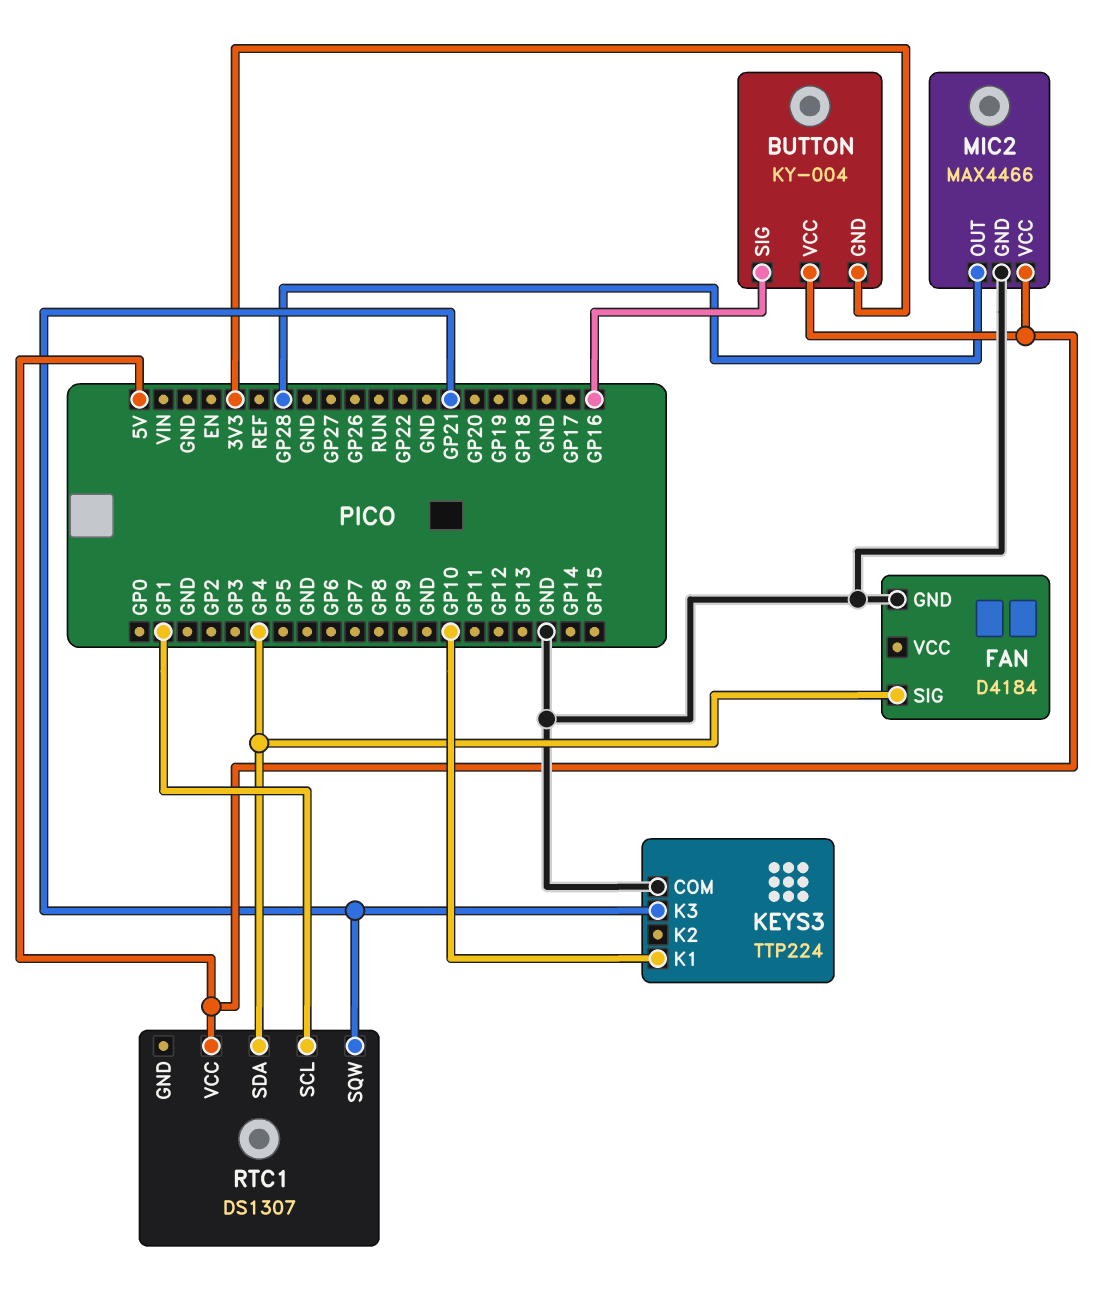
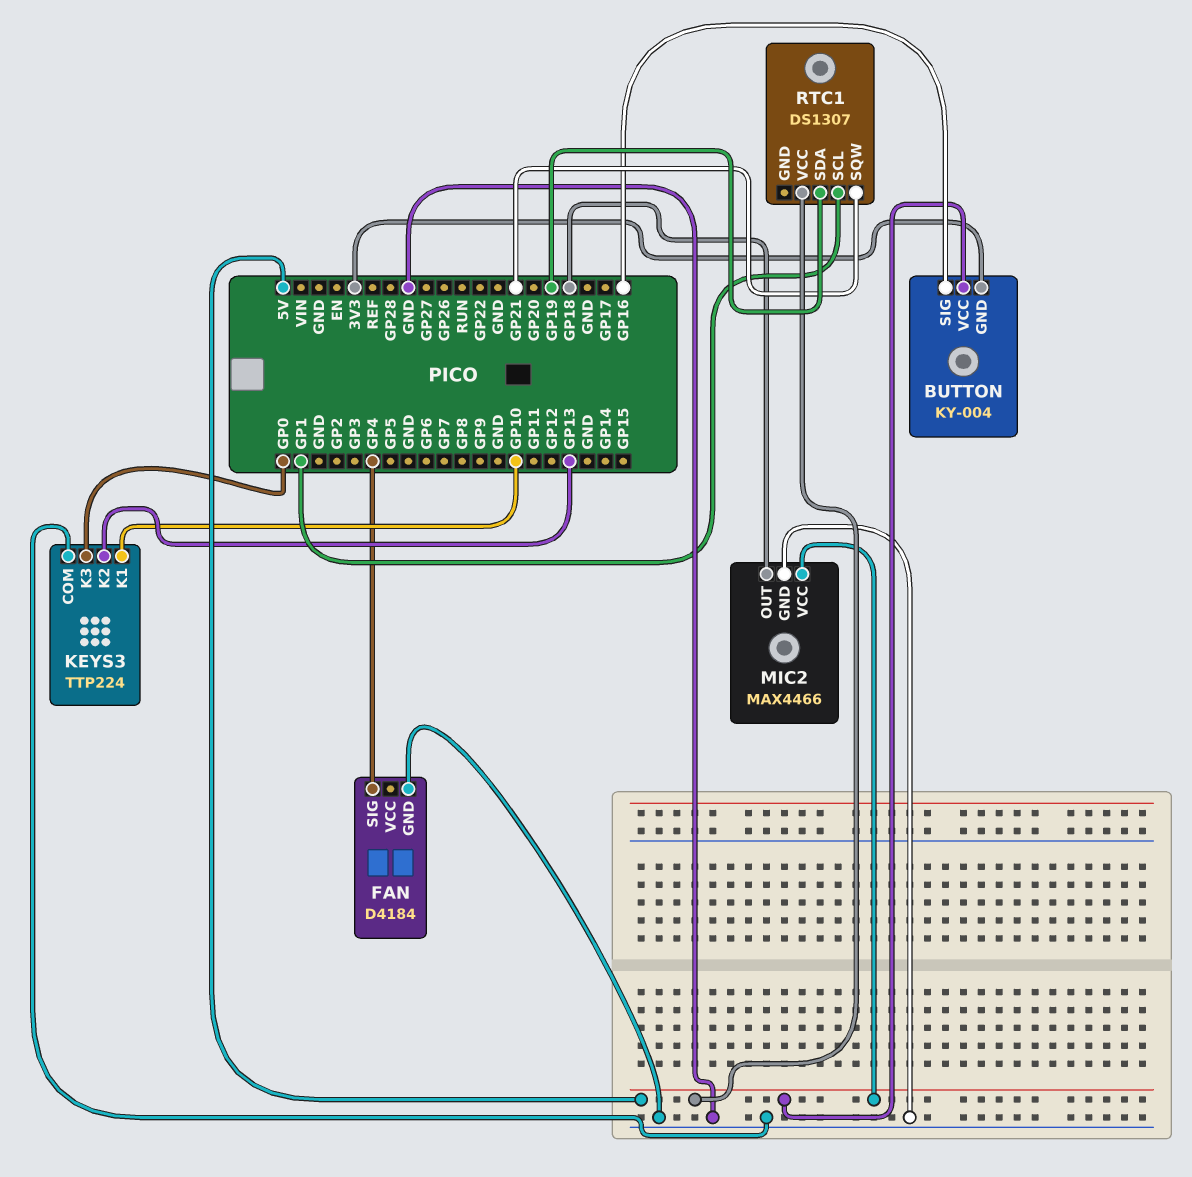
KEYS3 pin K2: none -> GP13
KEYS3 pin K3: GP21 -> GP0
MIC2 pin OUT: GP28 -> GP18
RTC1 pin SDA: GP4 -> GP19

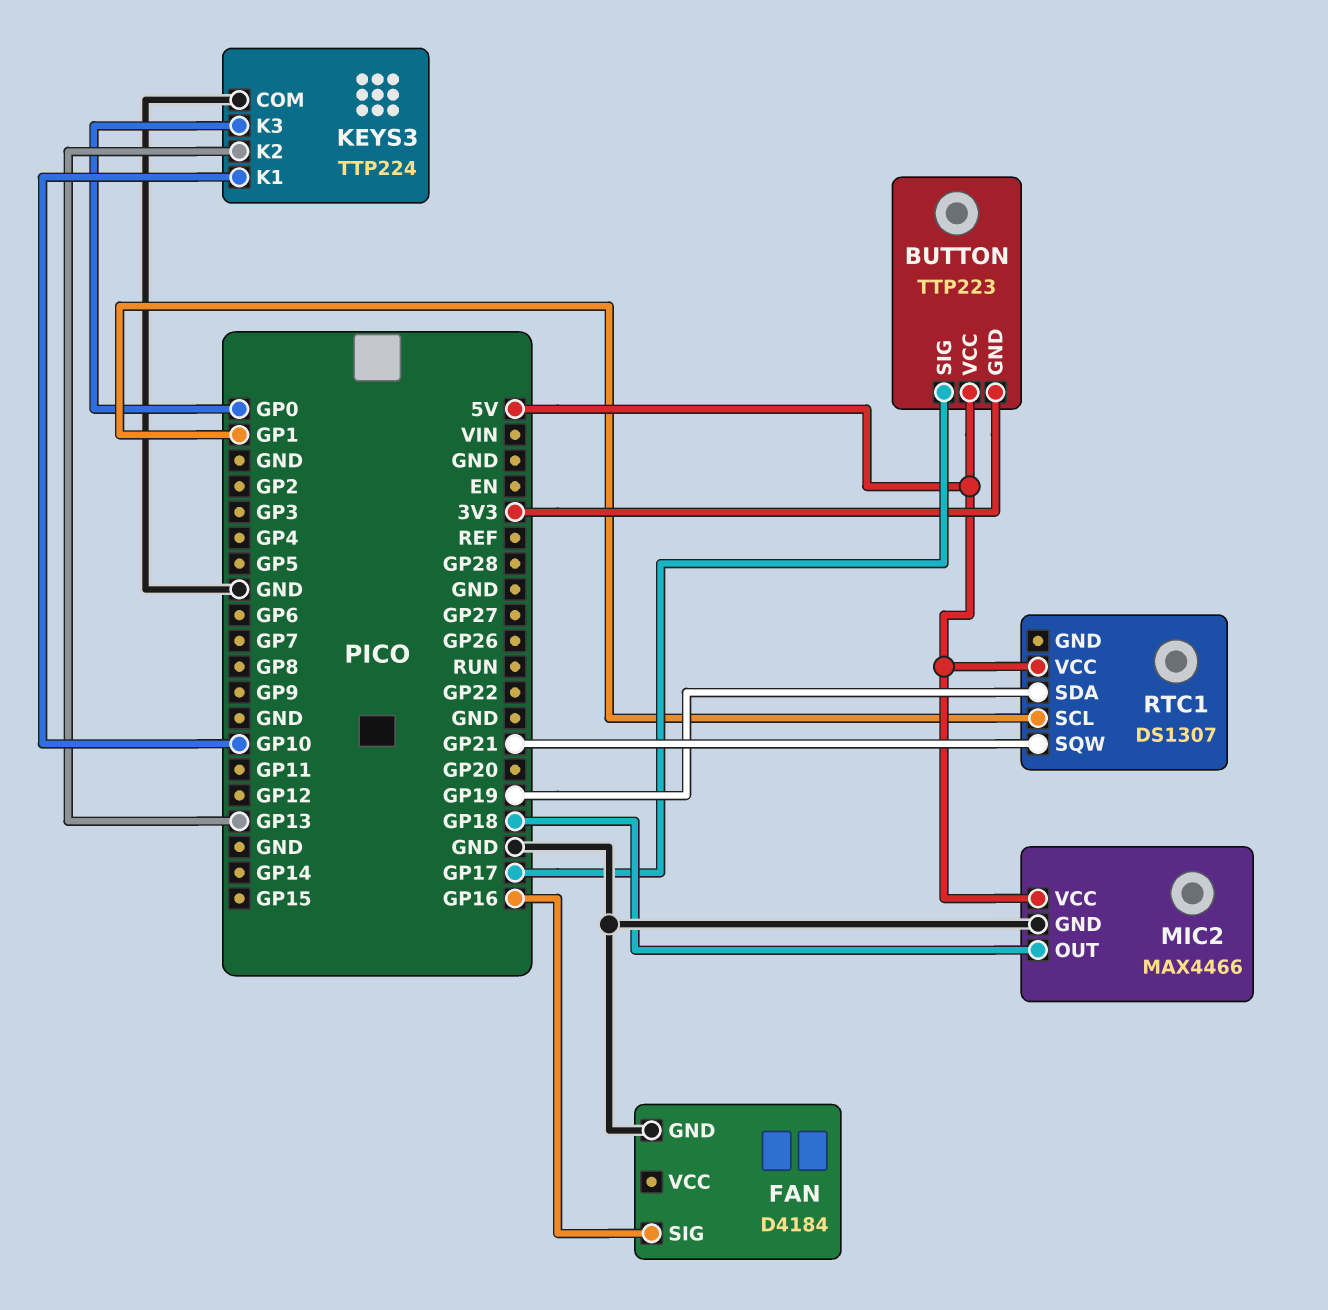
BUTTON: KY-004 -> TTP223
BUTTON pin SIG: GP16 -> GP17
FAN pin SIG: GP4 -> GP16

